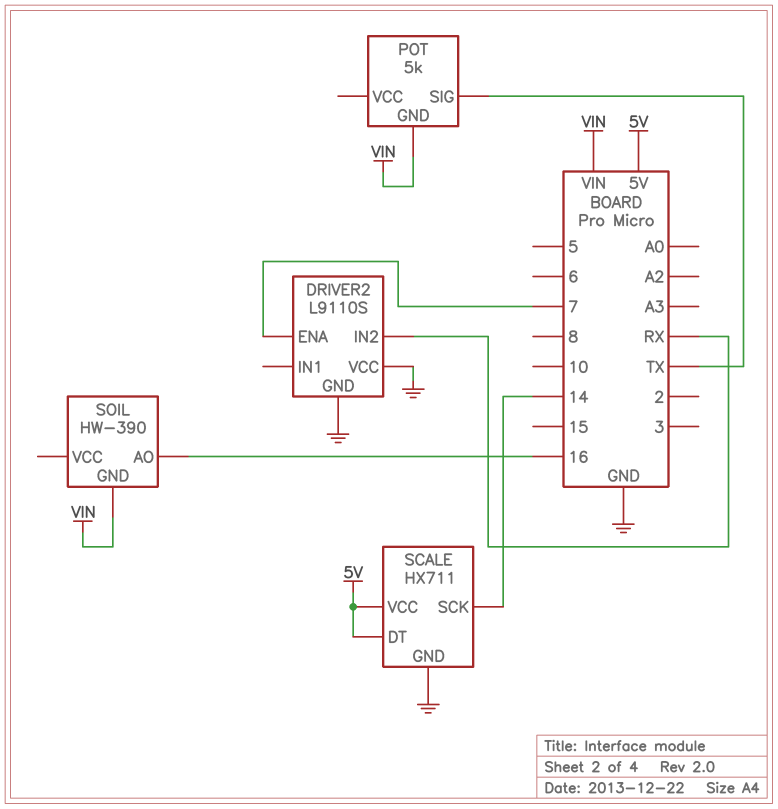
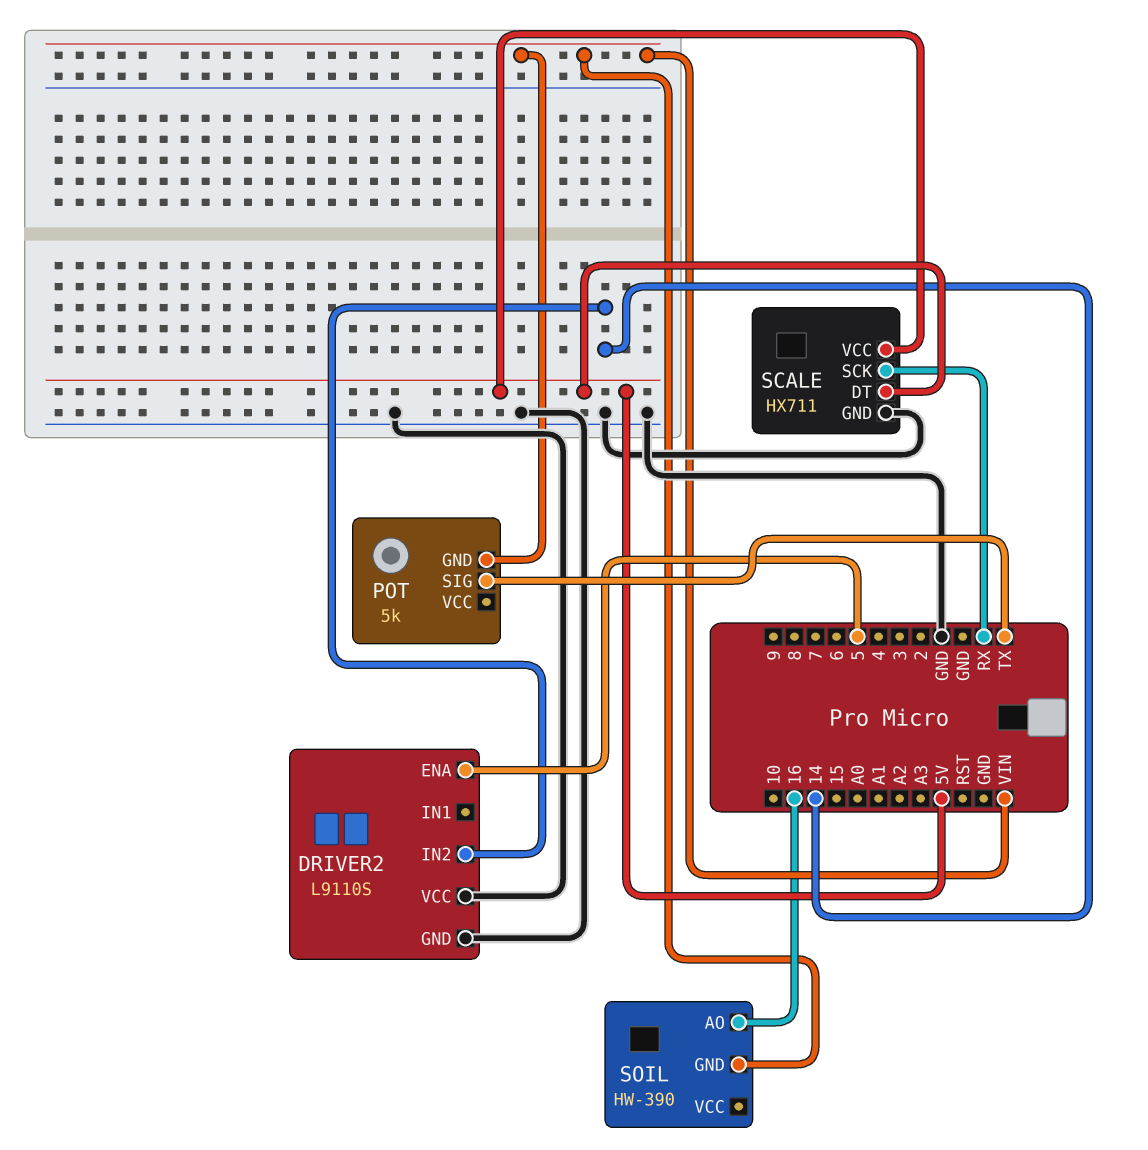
DRIVER2 pin ENA: 7 -> 5
DRIVER2 pin IN2: RX -> 14
SCALE pin SCK: 14 -> RX

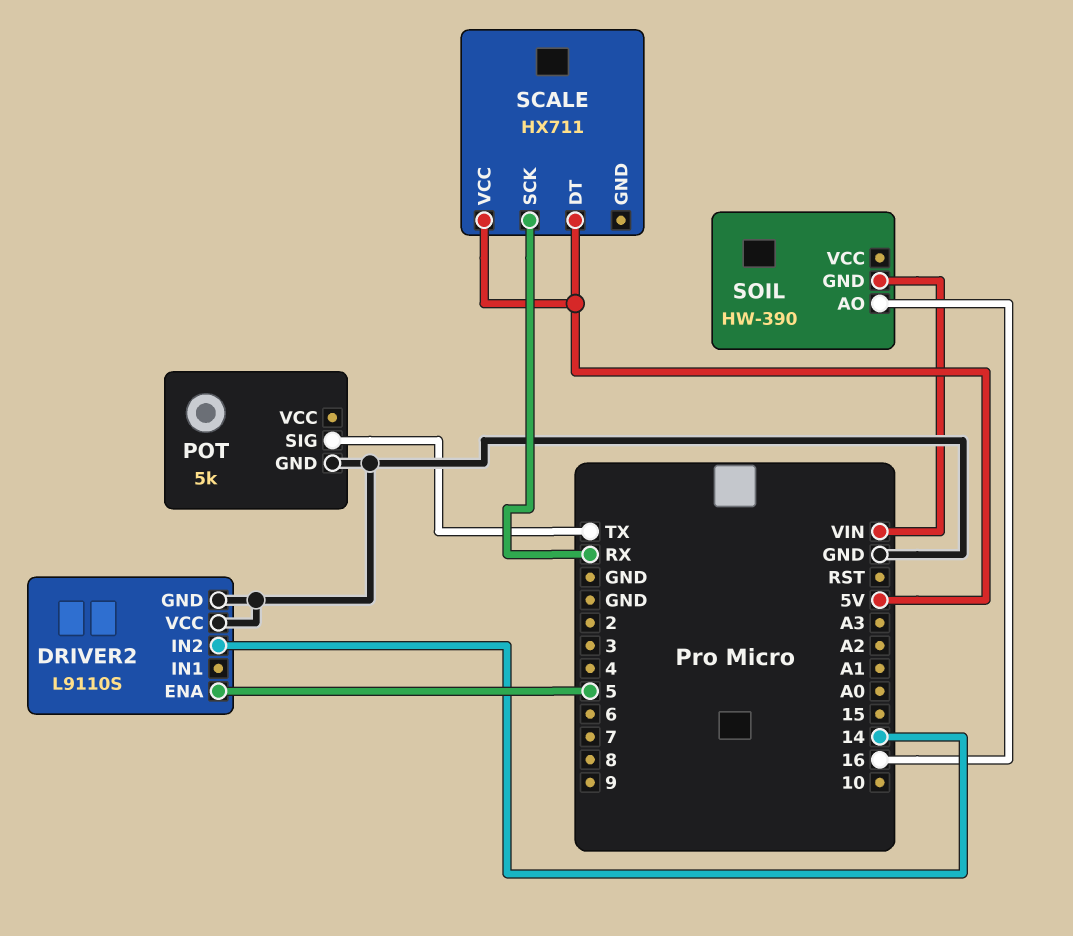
POT pin GND: VIN -> GND
SCALE pin GND: GND -> none

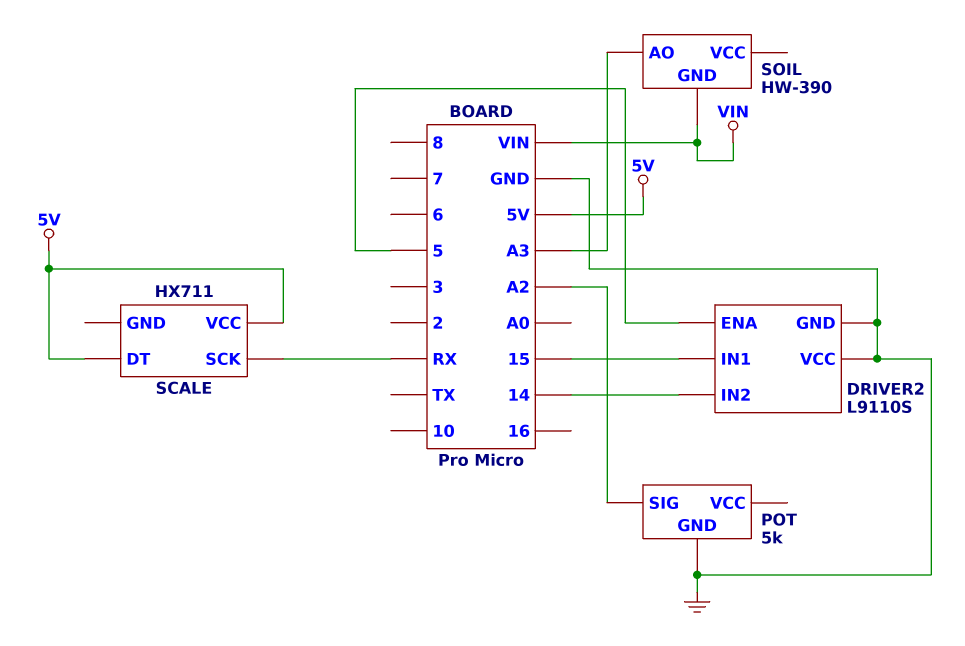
DRIVER2 pin IN1: none -> 15
POT pin SIG: TX -> A2
SOIL pin AO: 16 -> A3

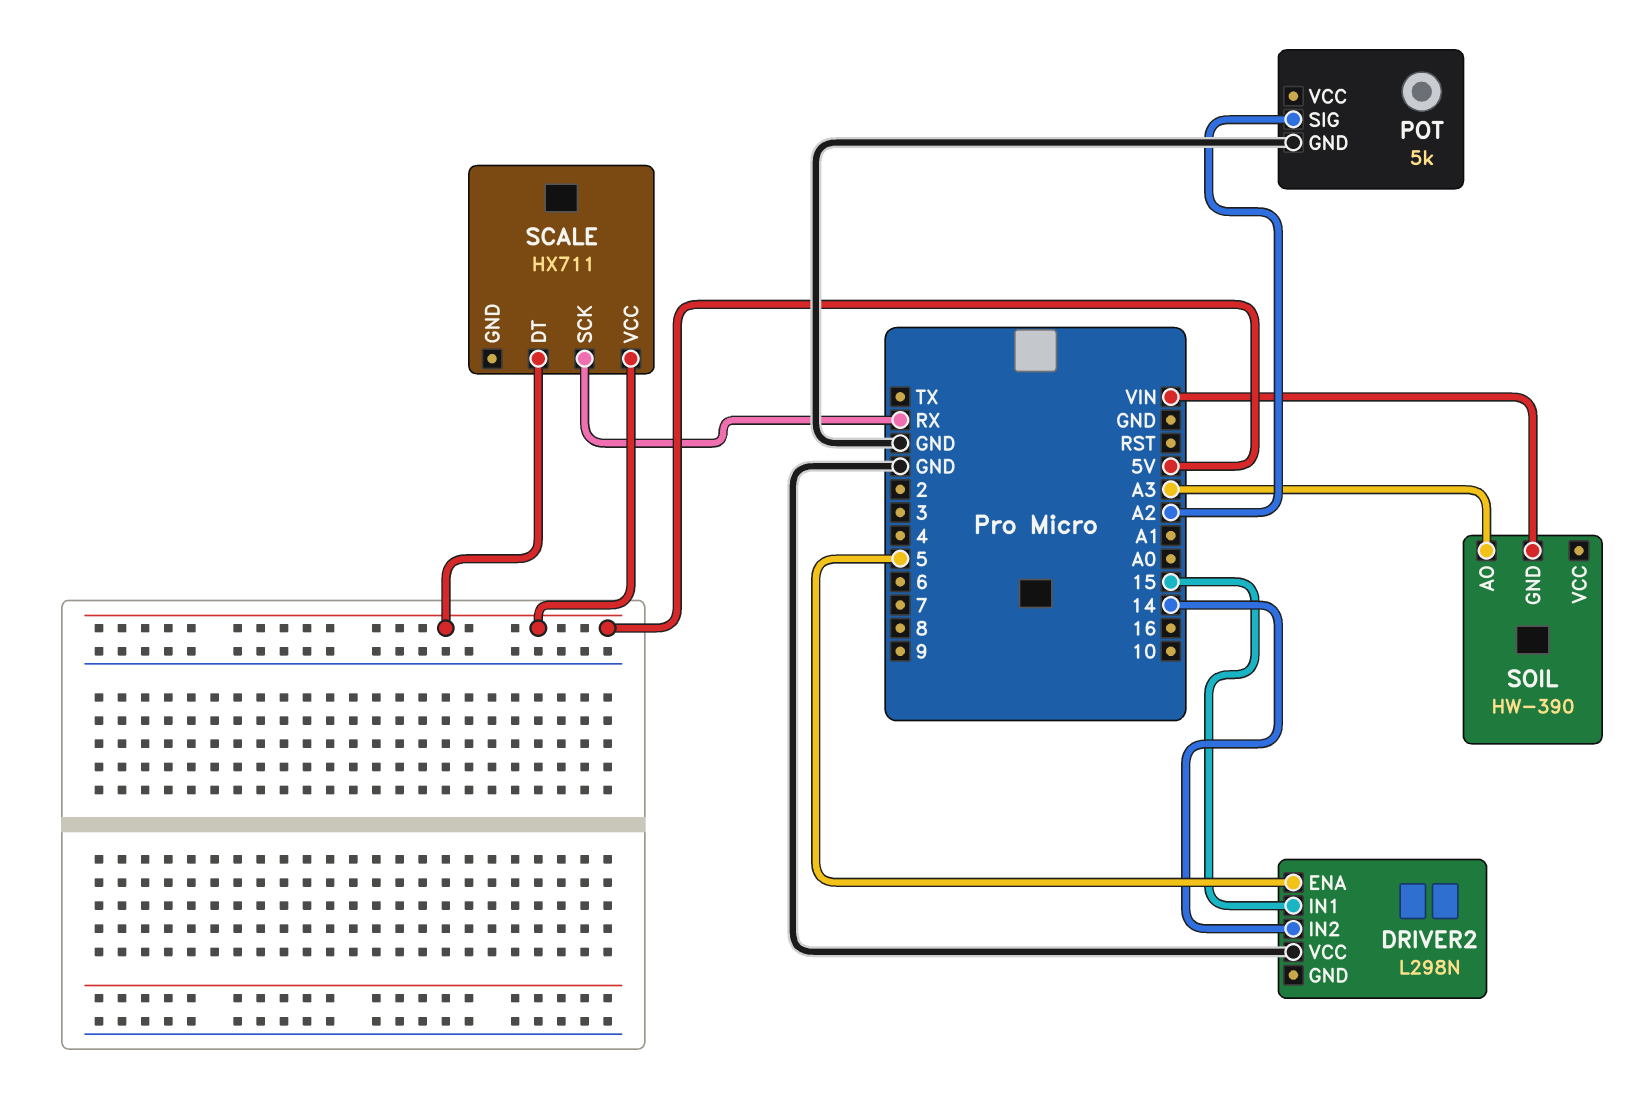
DRIVER2: L9110S -> L298N
DRIVER2 pin GND: GND -> none

